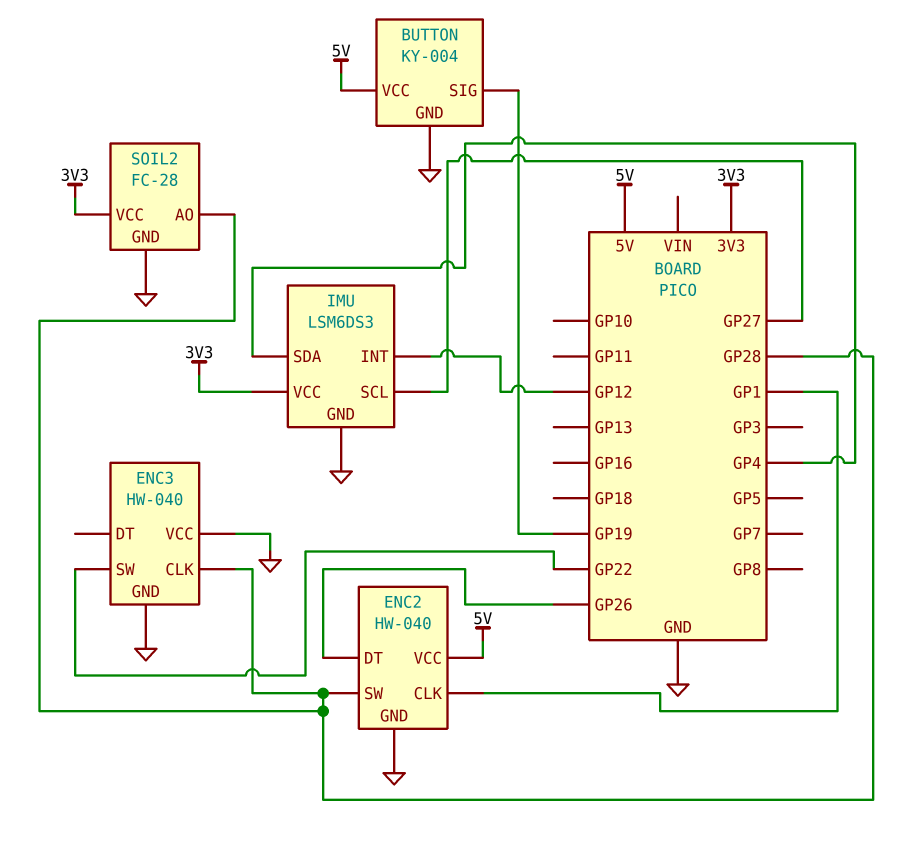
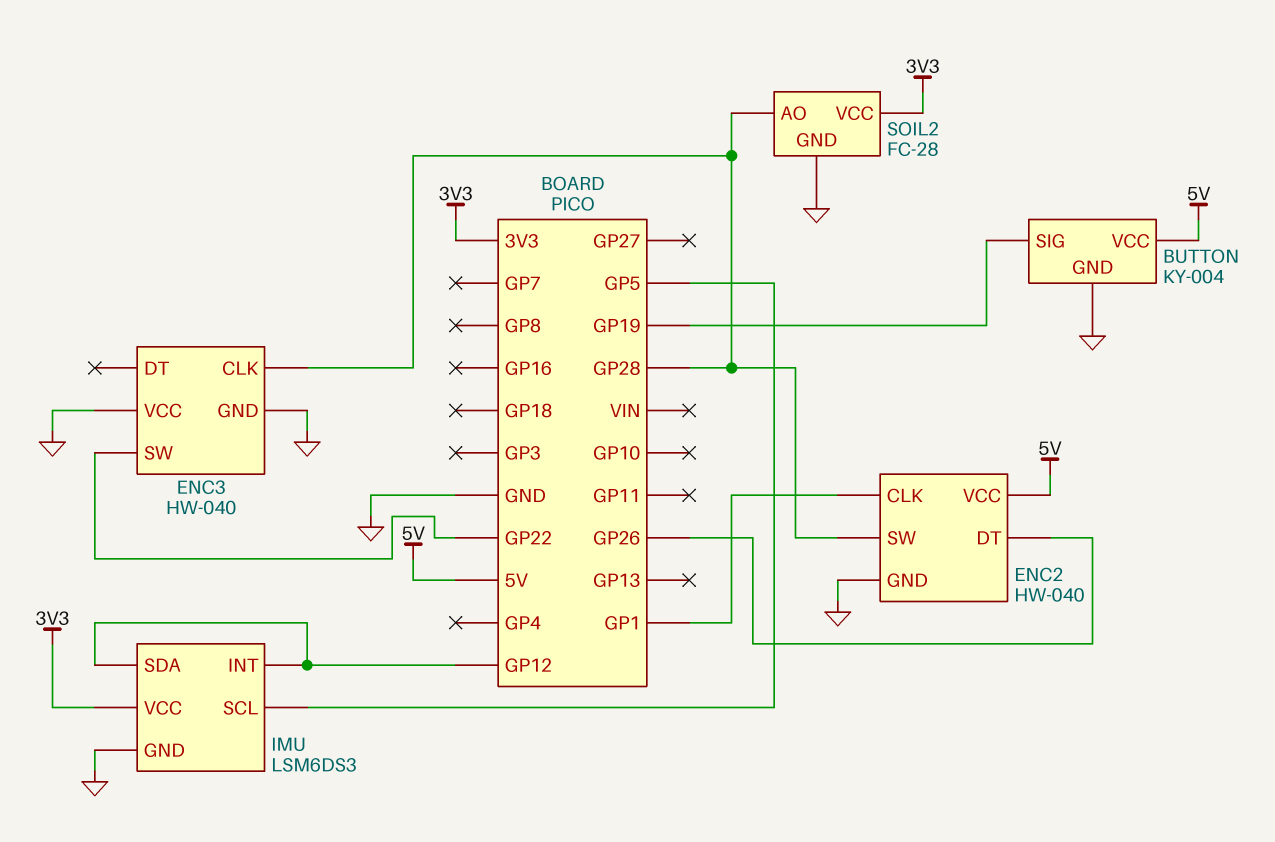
IMU pin SCL: GP27 -> GP5
IMU pin SDA: GP4 -> GP12

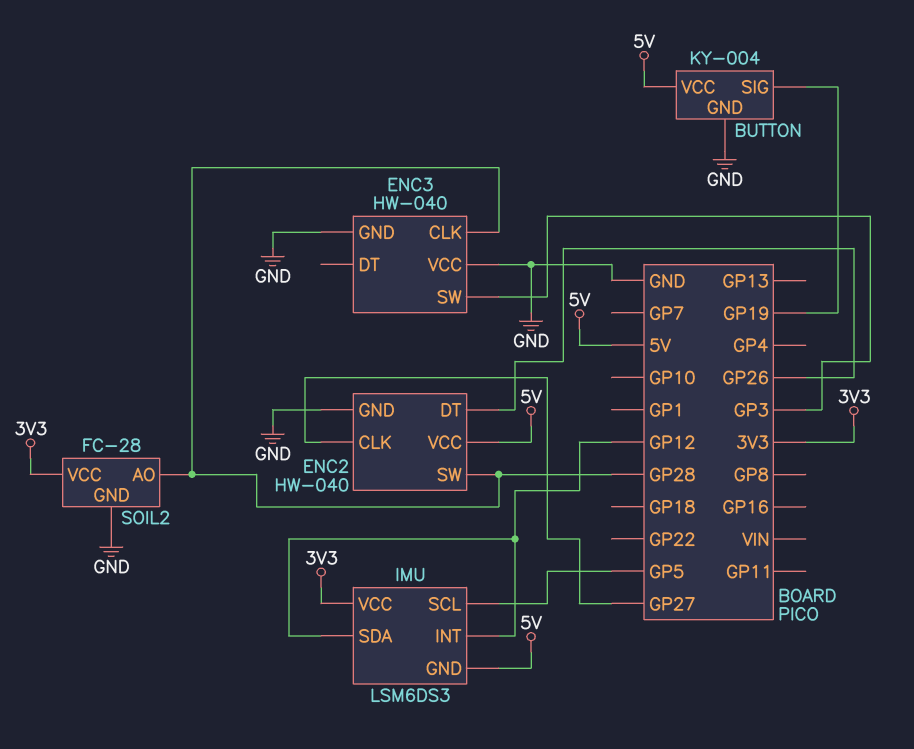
ENC2 pin CLK: GP1 -> GP27
ENC3 pin SW: GP22 -> GP3
IMU pin GND: GND -> 5V

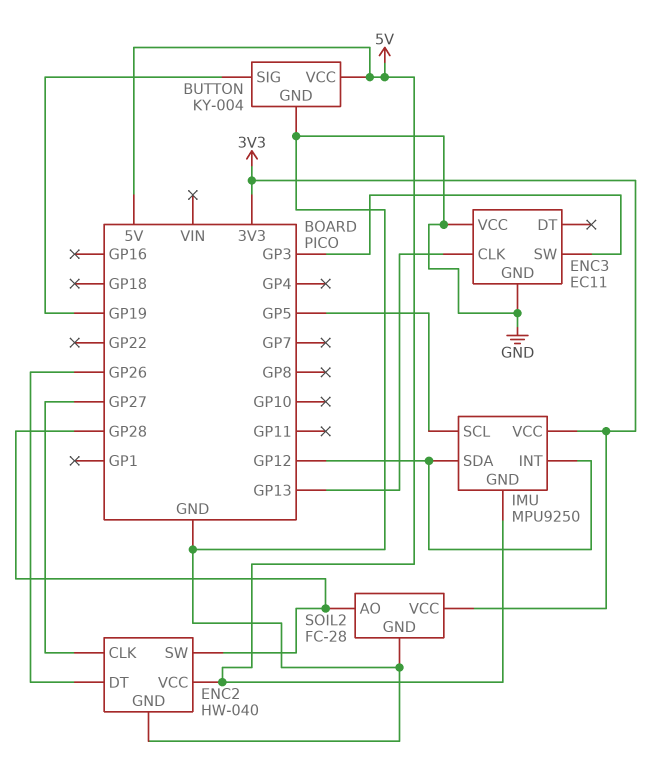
ENC3: HW-040 -> EC11
ENC3 pin CLK: GP28 -> GP13
IMU: LSM6DS3 -> MPU9250

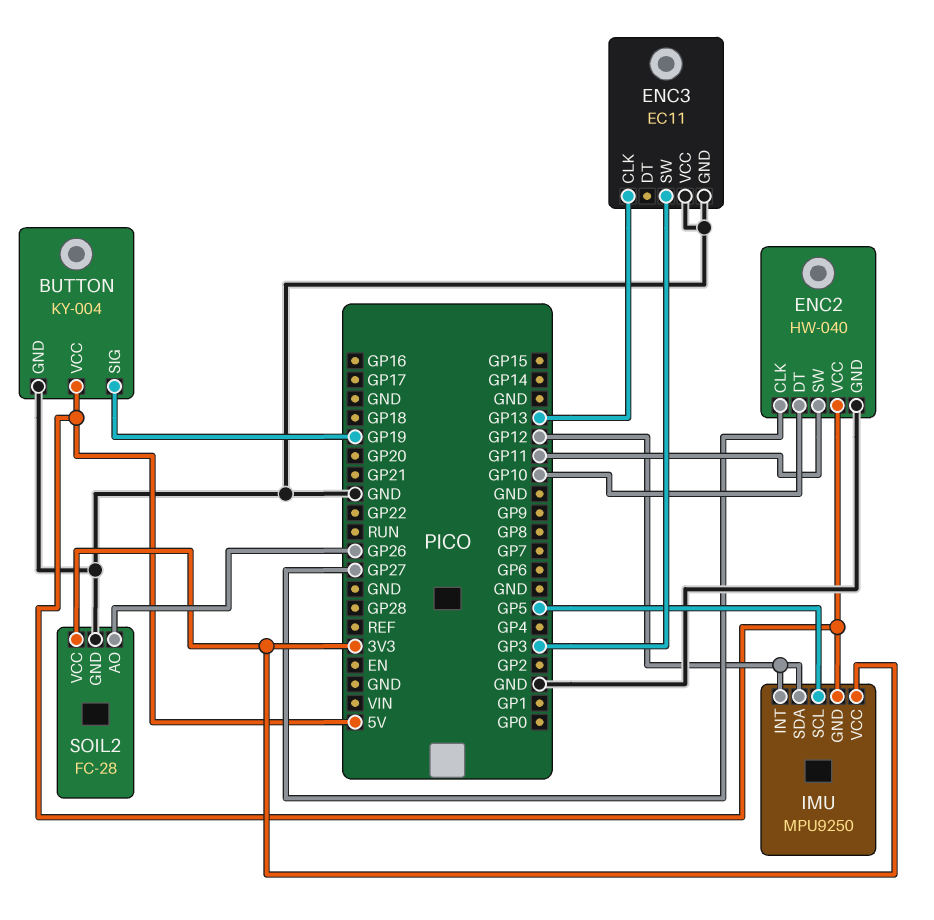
ENC2 pin DT: GP26 -> GP10
ENC2 pin SW: GP28 -> GP11
SOIL2 pin AO: GP28 -> GP26

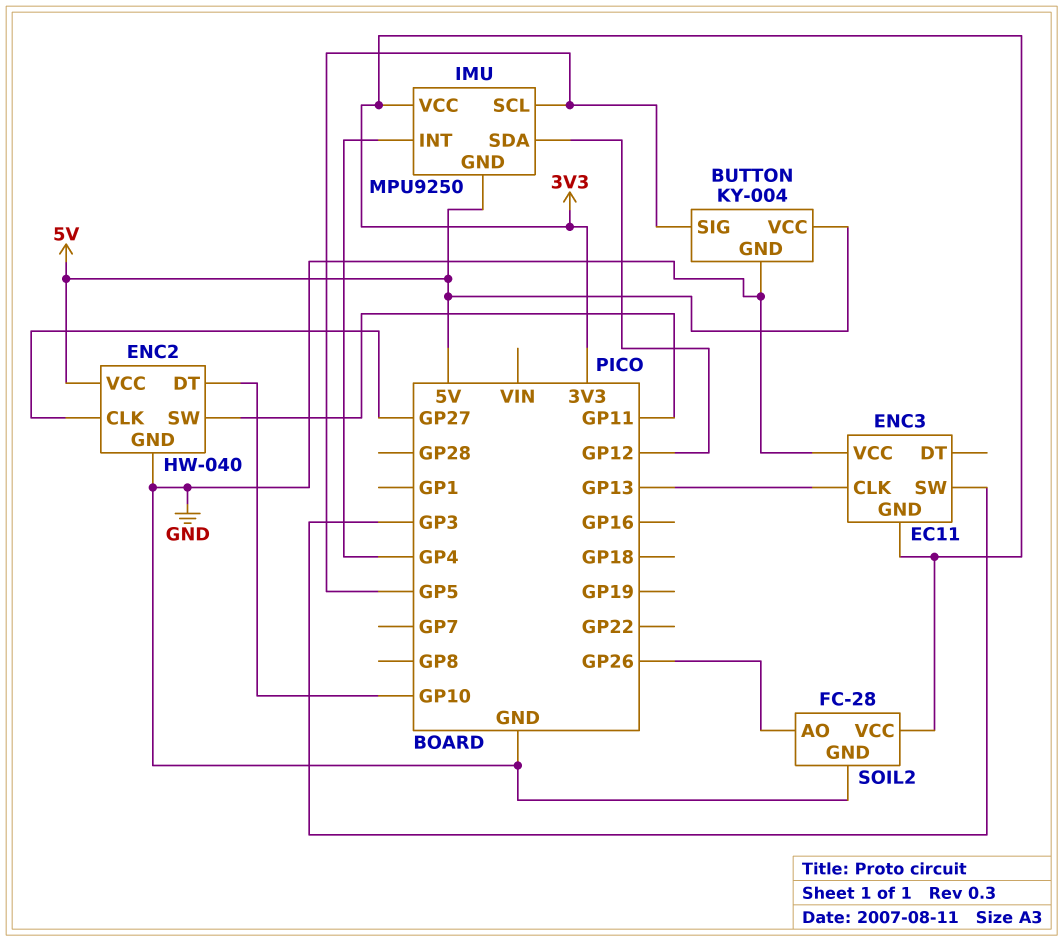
BUTTON pin SIG: GP19 -> GP5
ENC3 pin GND: GND -> 3V3
IMU pin INT: GP12 -> GP4

